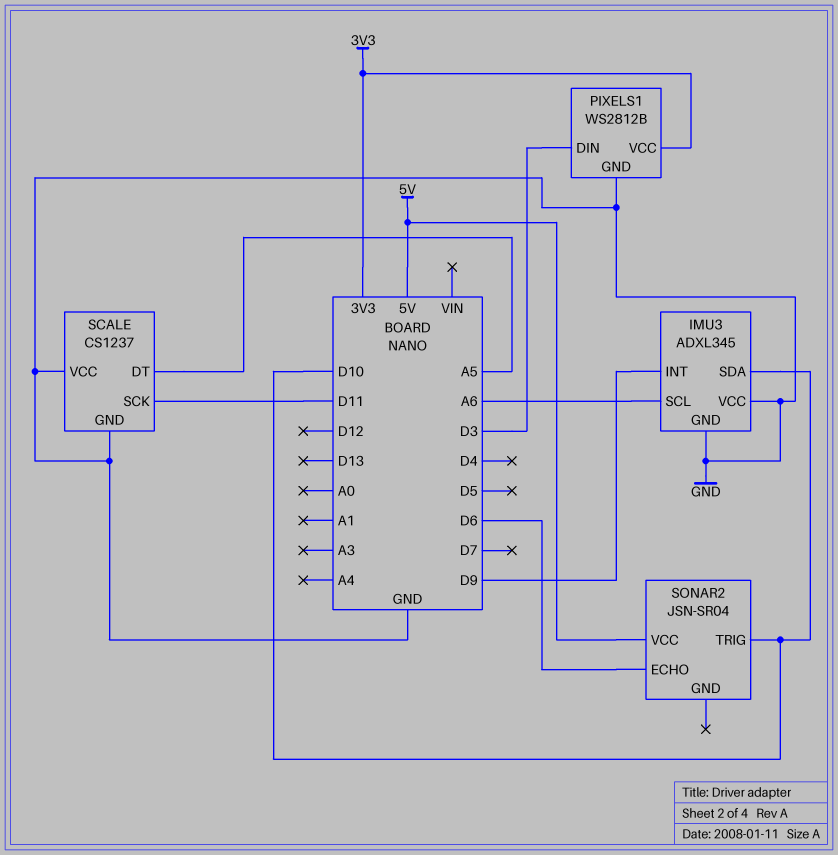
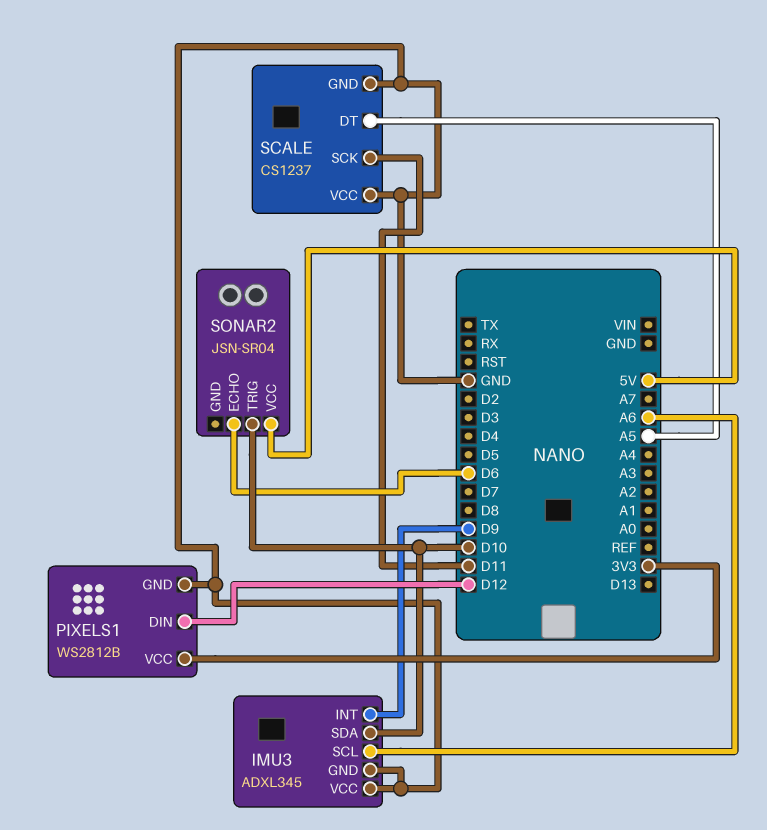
PIXELS1 pin DIN: D3 -> D12

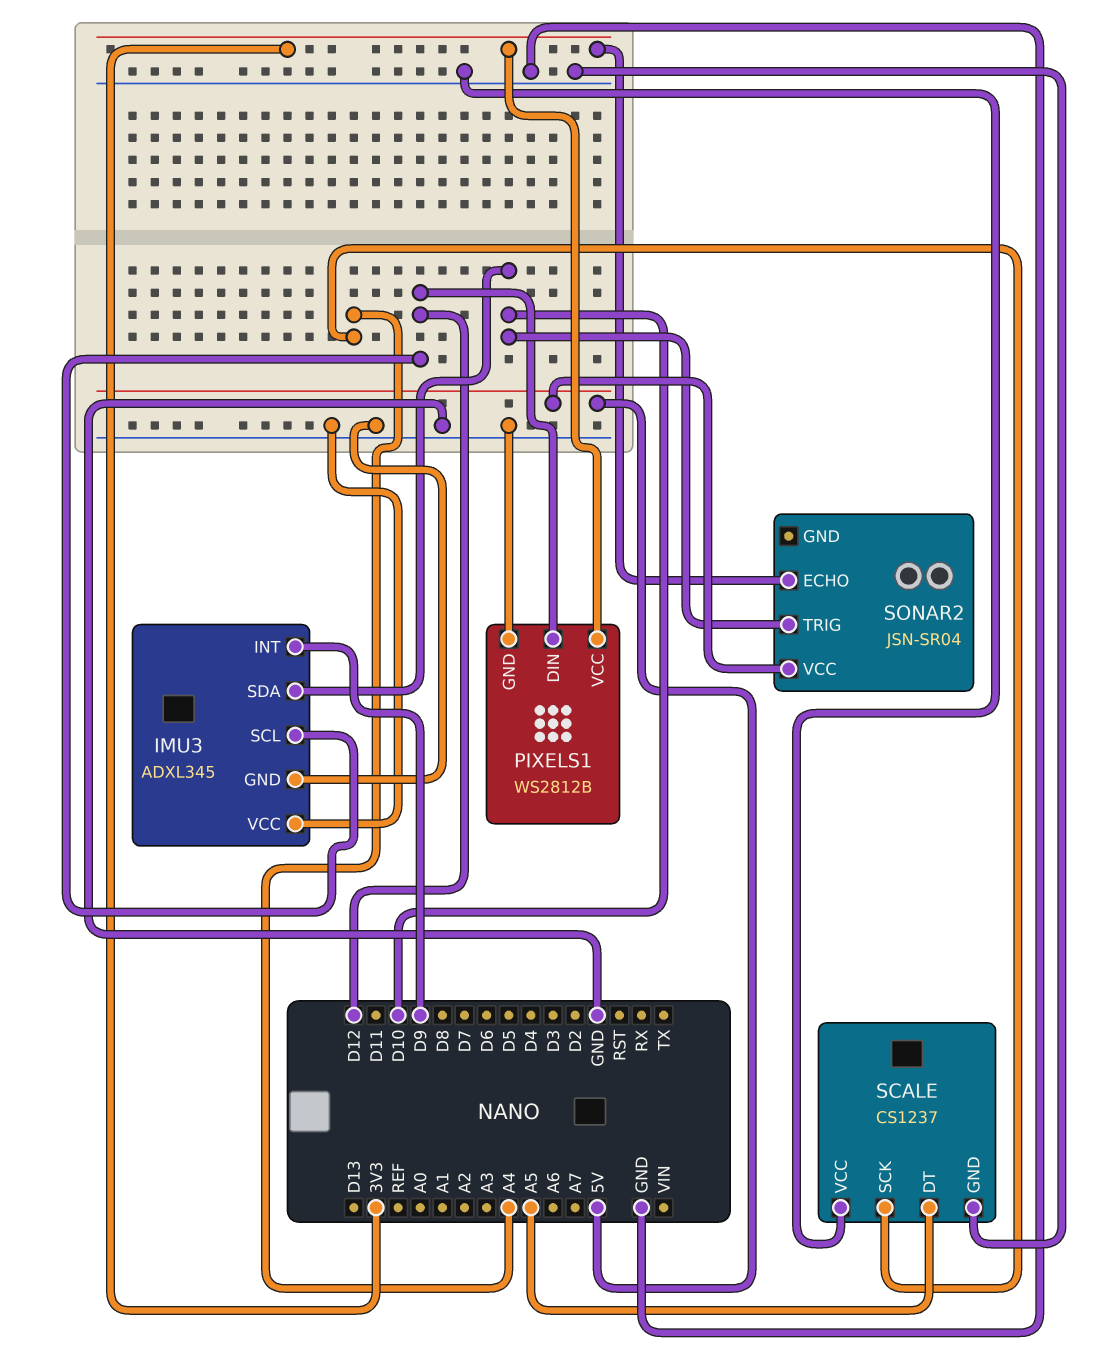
IMU3 pin SCL: A6 -> D12
SCALE pin SCK: D11 -> A4
SONAR2 pin ECHO: D6 -> 3V3

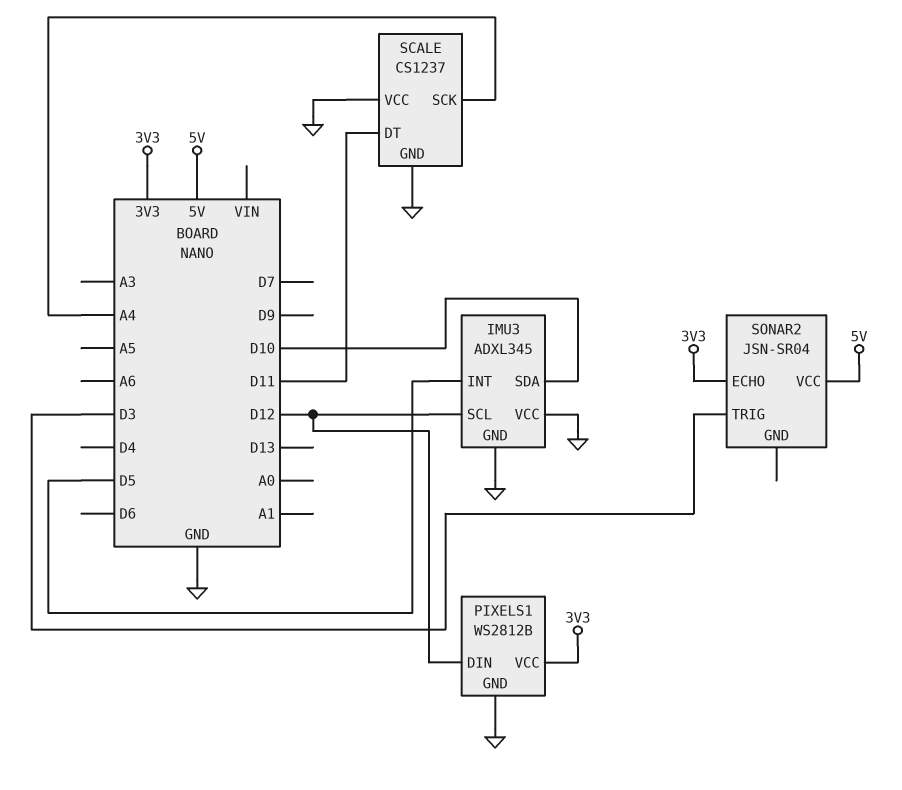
IMU3 pin INT: D9 -> D5
SCALE pin DT: A5 -> D11
SONAR2 pin TRIG: D10 -> D3

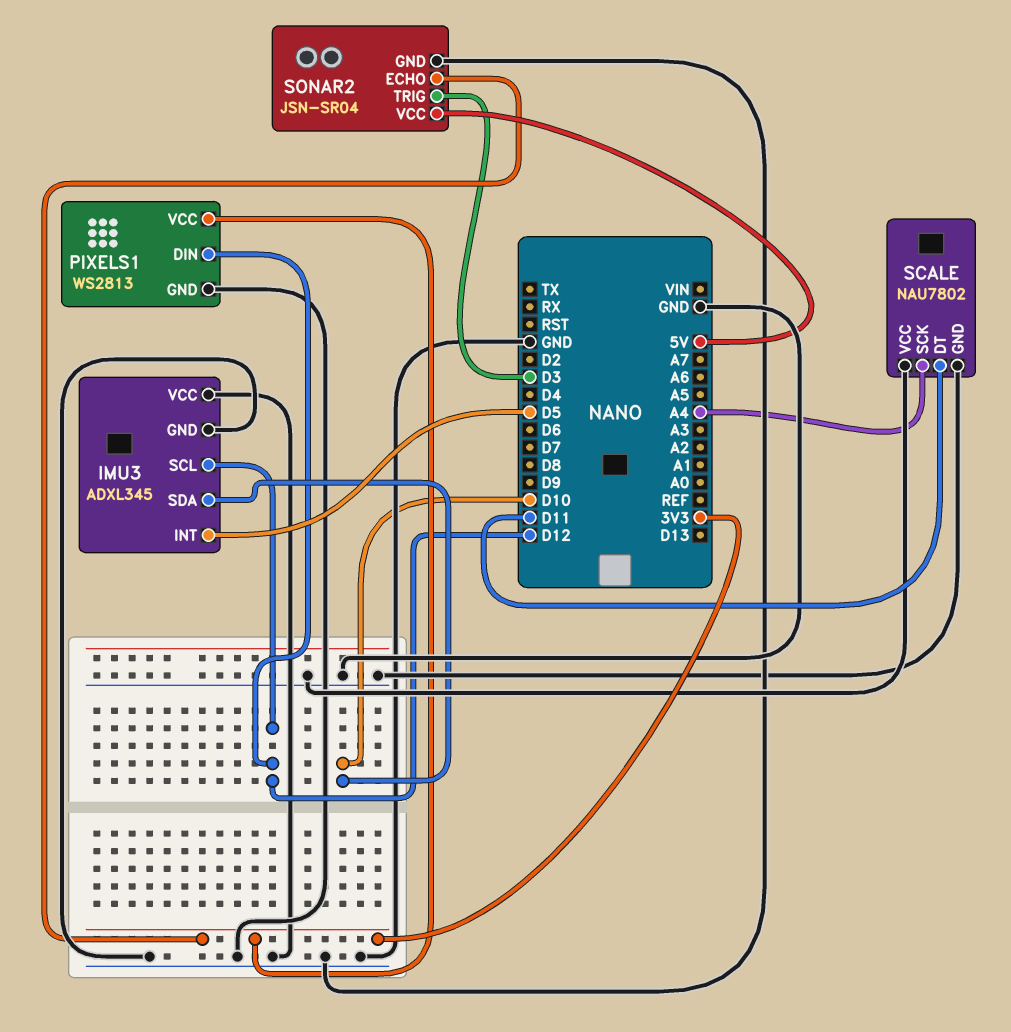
PIXELS1: WS2812B -> WS2813
SCALE: CS1237 -> NAU7802
SONAR2 pin GND: none -> GND

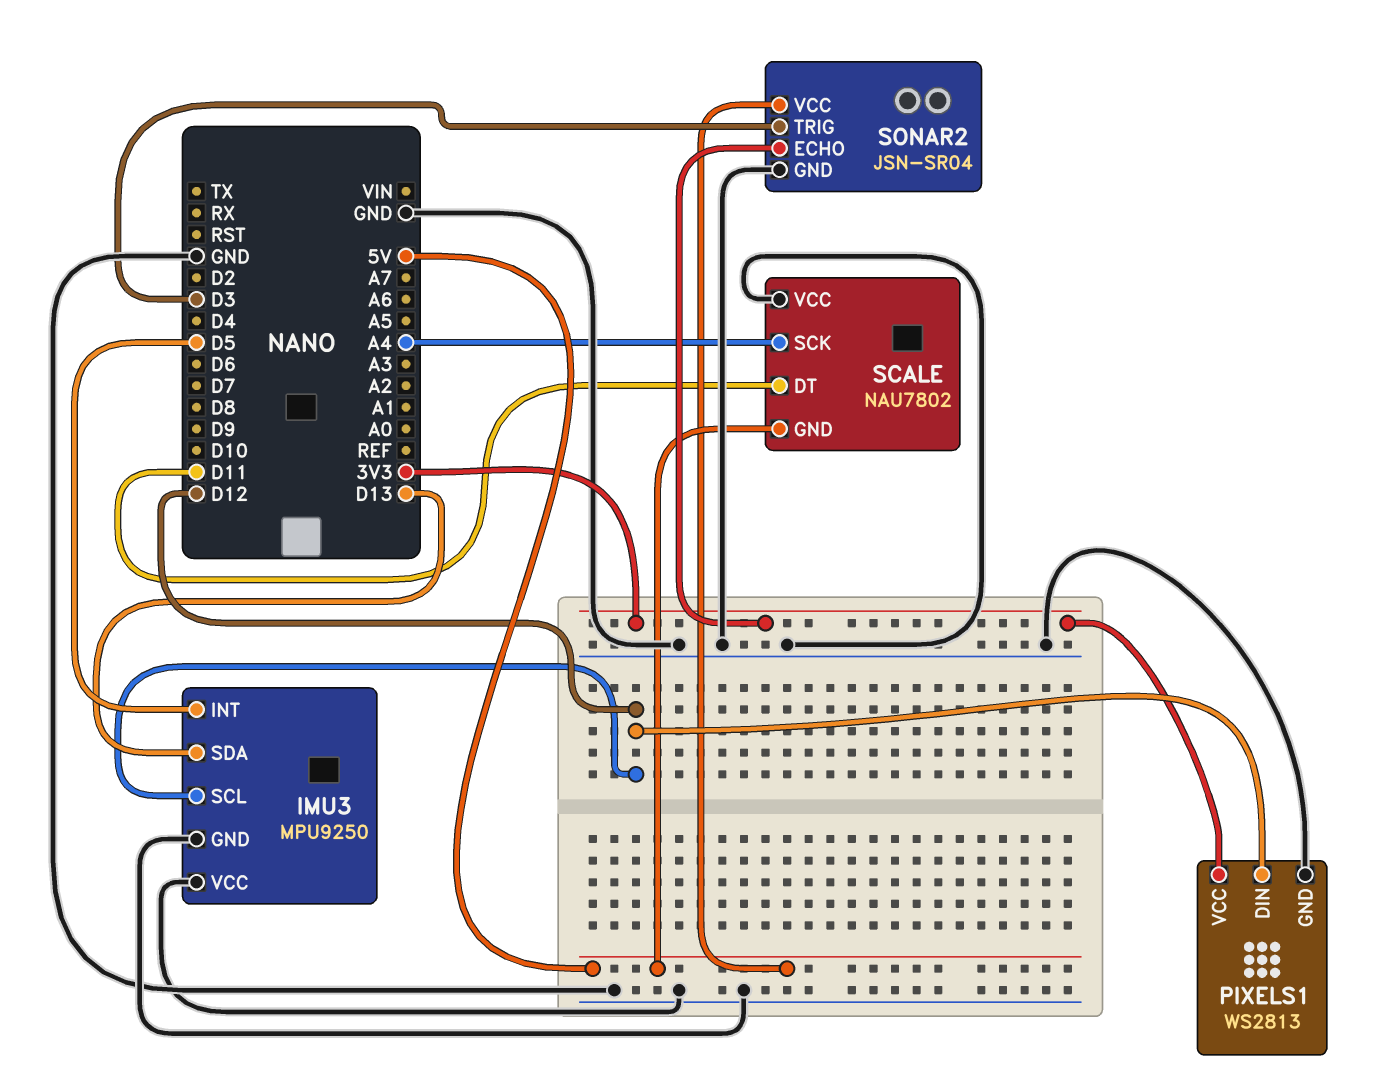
IMU3: ADXL345 -> MPU9250
IMU3 pin SDA: D10 -> D13
SCALE pin GND: GND -> 5V

